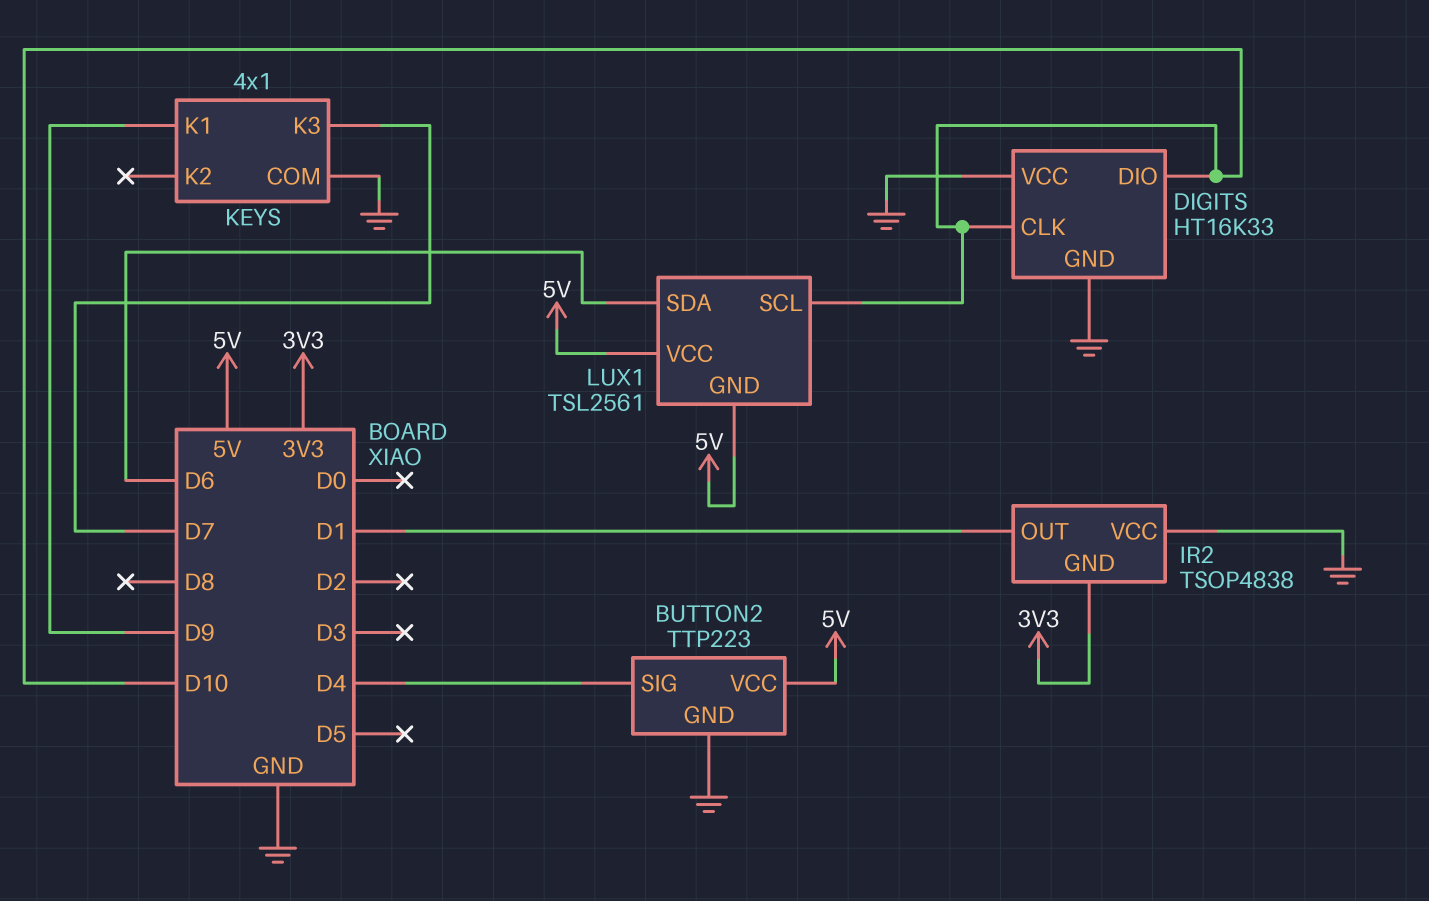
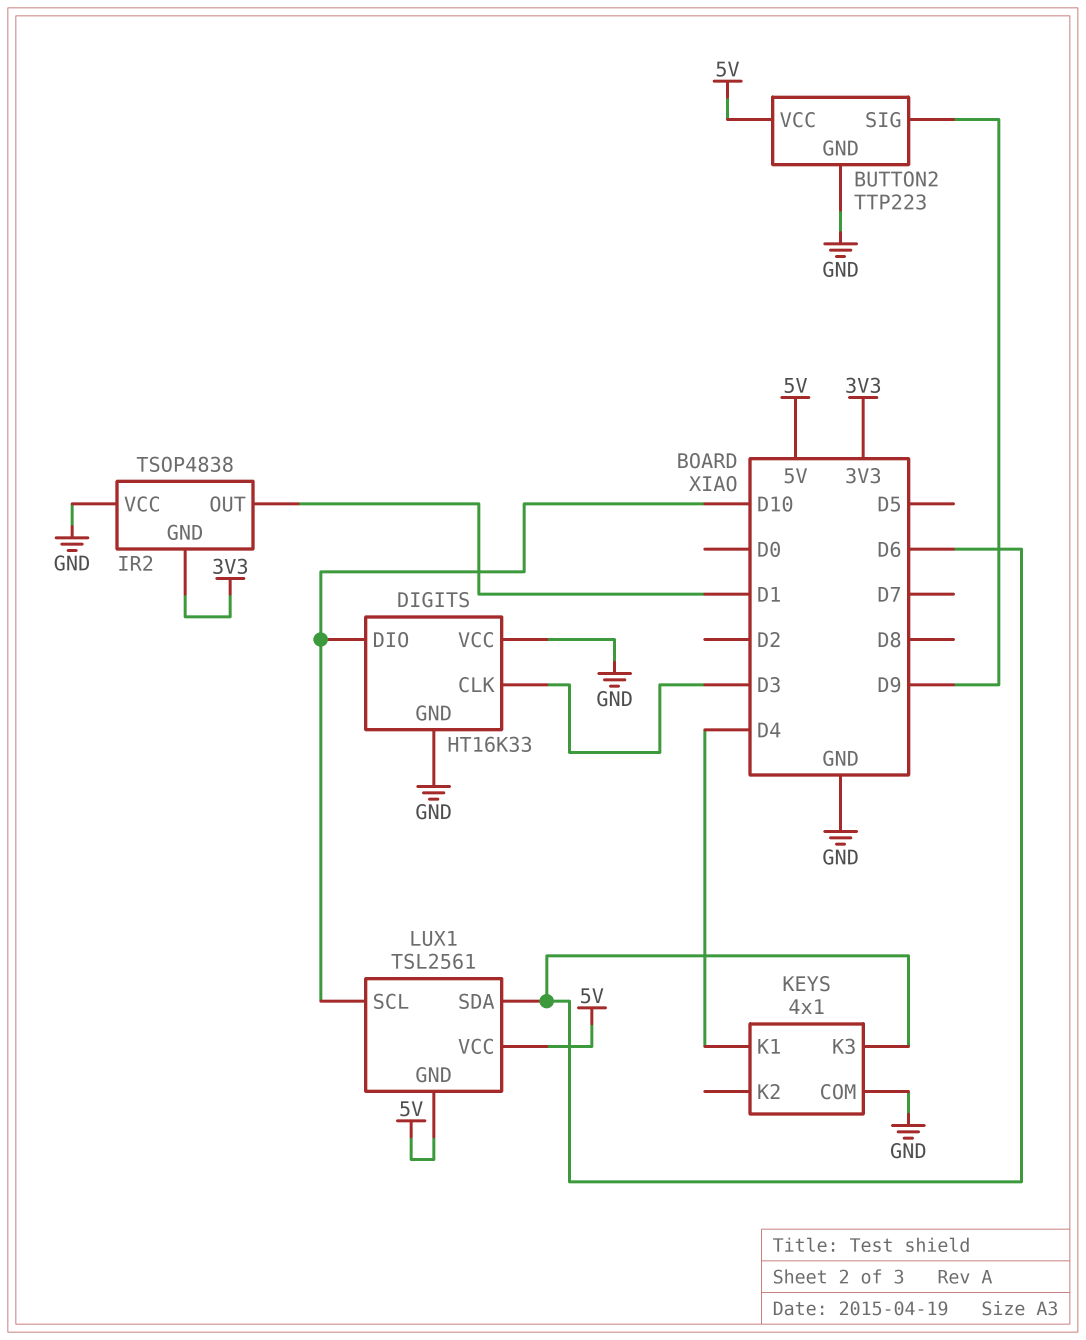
BUTTON2 pin SIG: D4 -> D9
DIGITS pin CLK: D10 -> D3
KEYS pin K1: D9 -> D4
KEYS pin K3: D7 -> D6

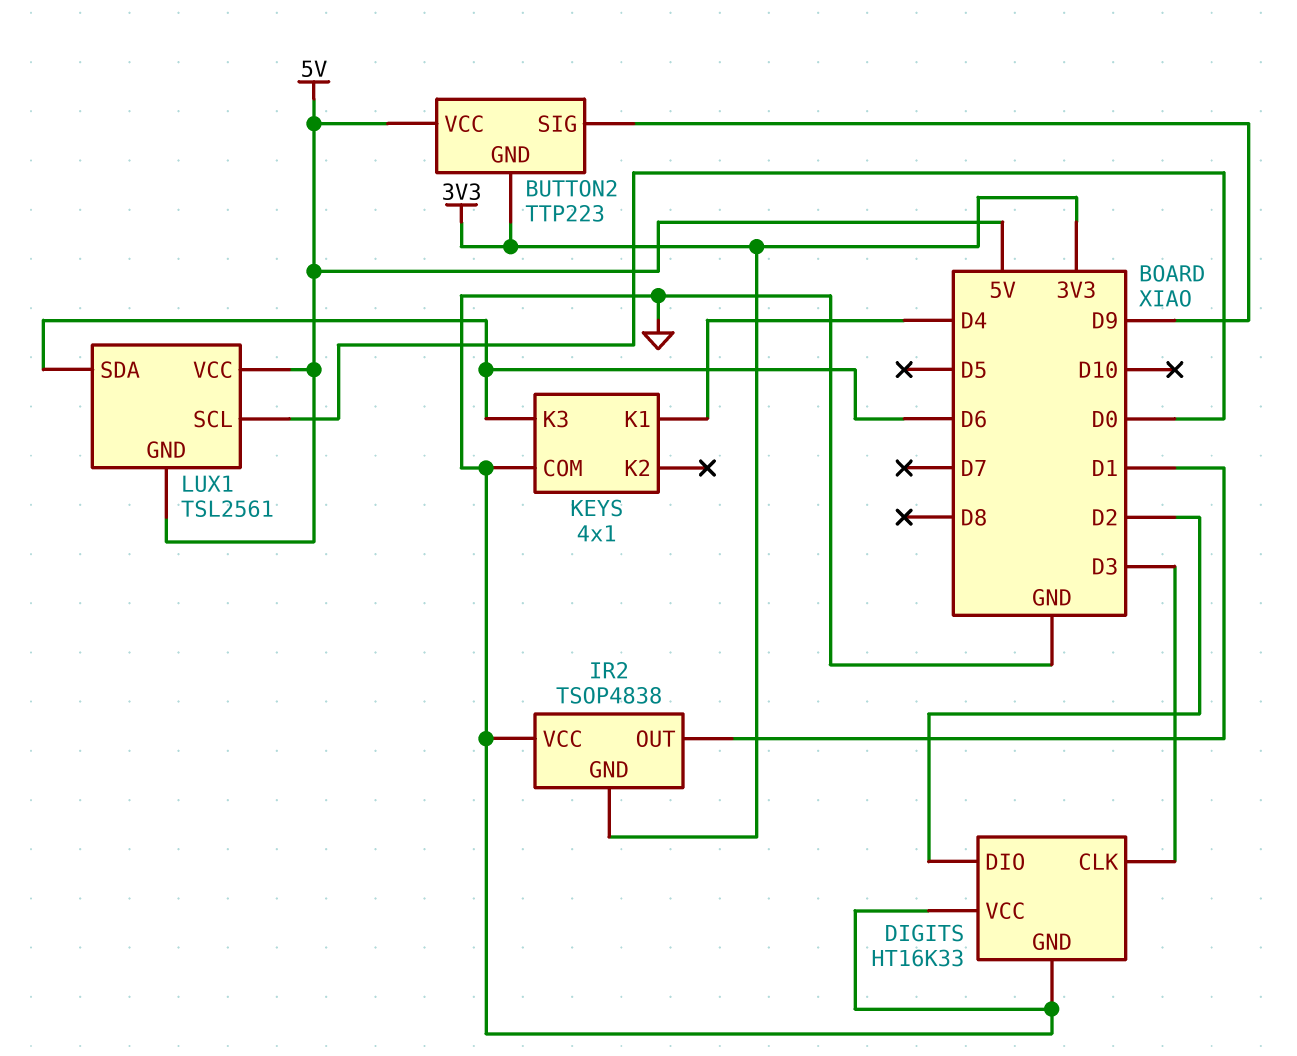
BUTTON2 pin GND: GND -> 3V3
DIGITS pin DIO: D10 -> D2
LUX1 pin SCL: D10 -> D0

